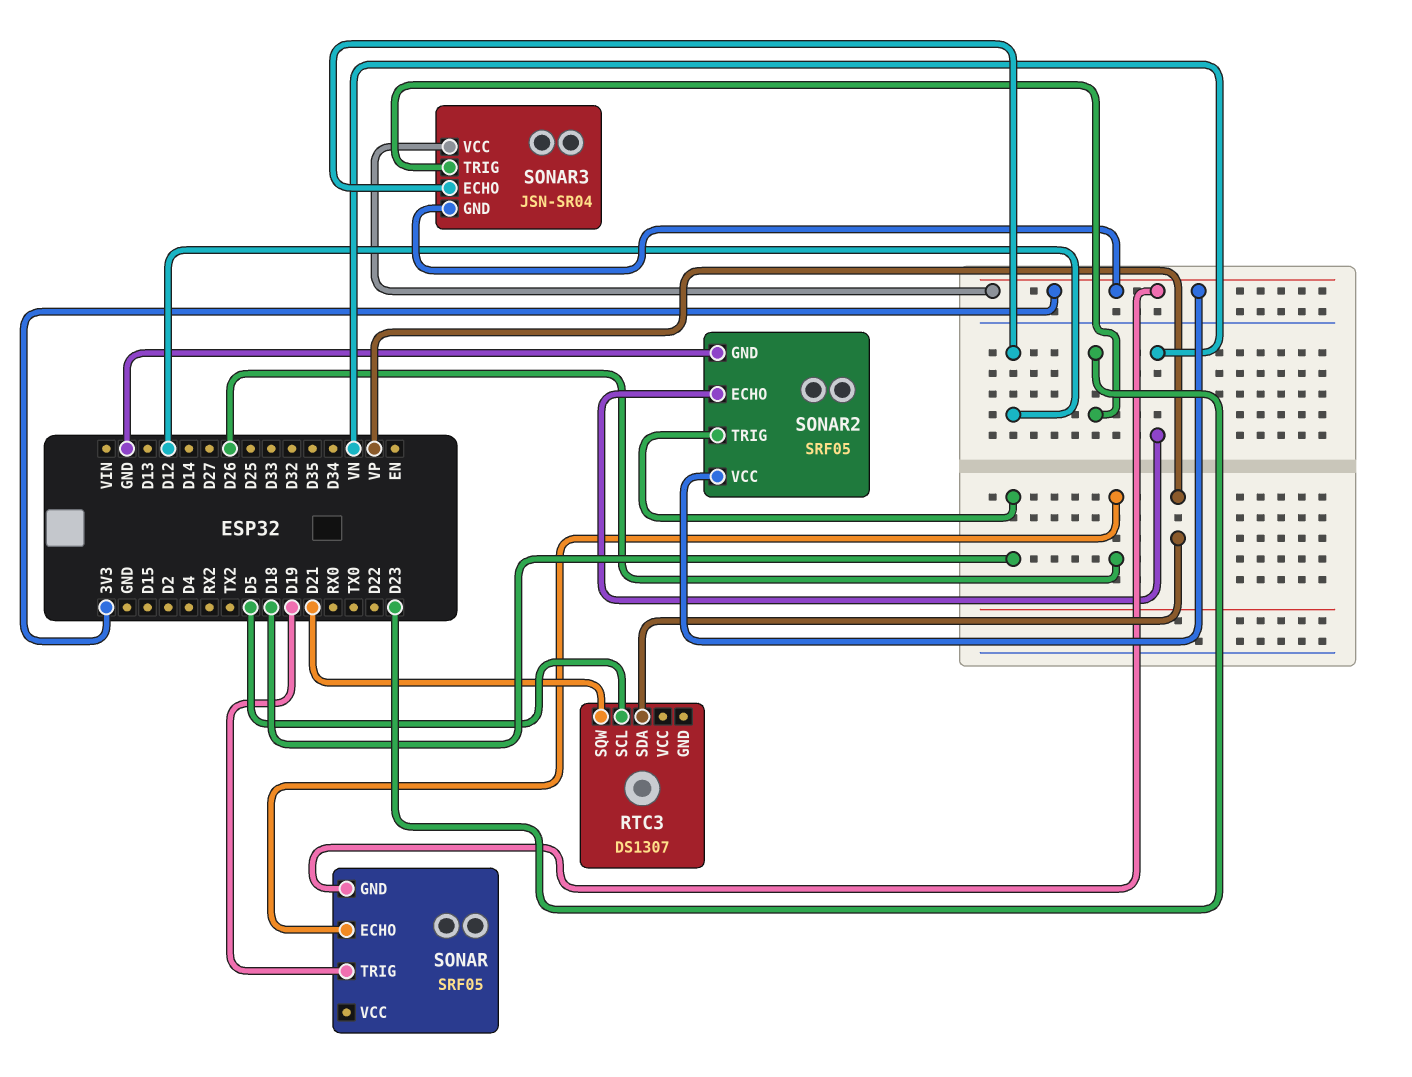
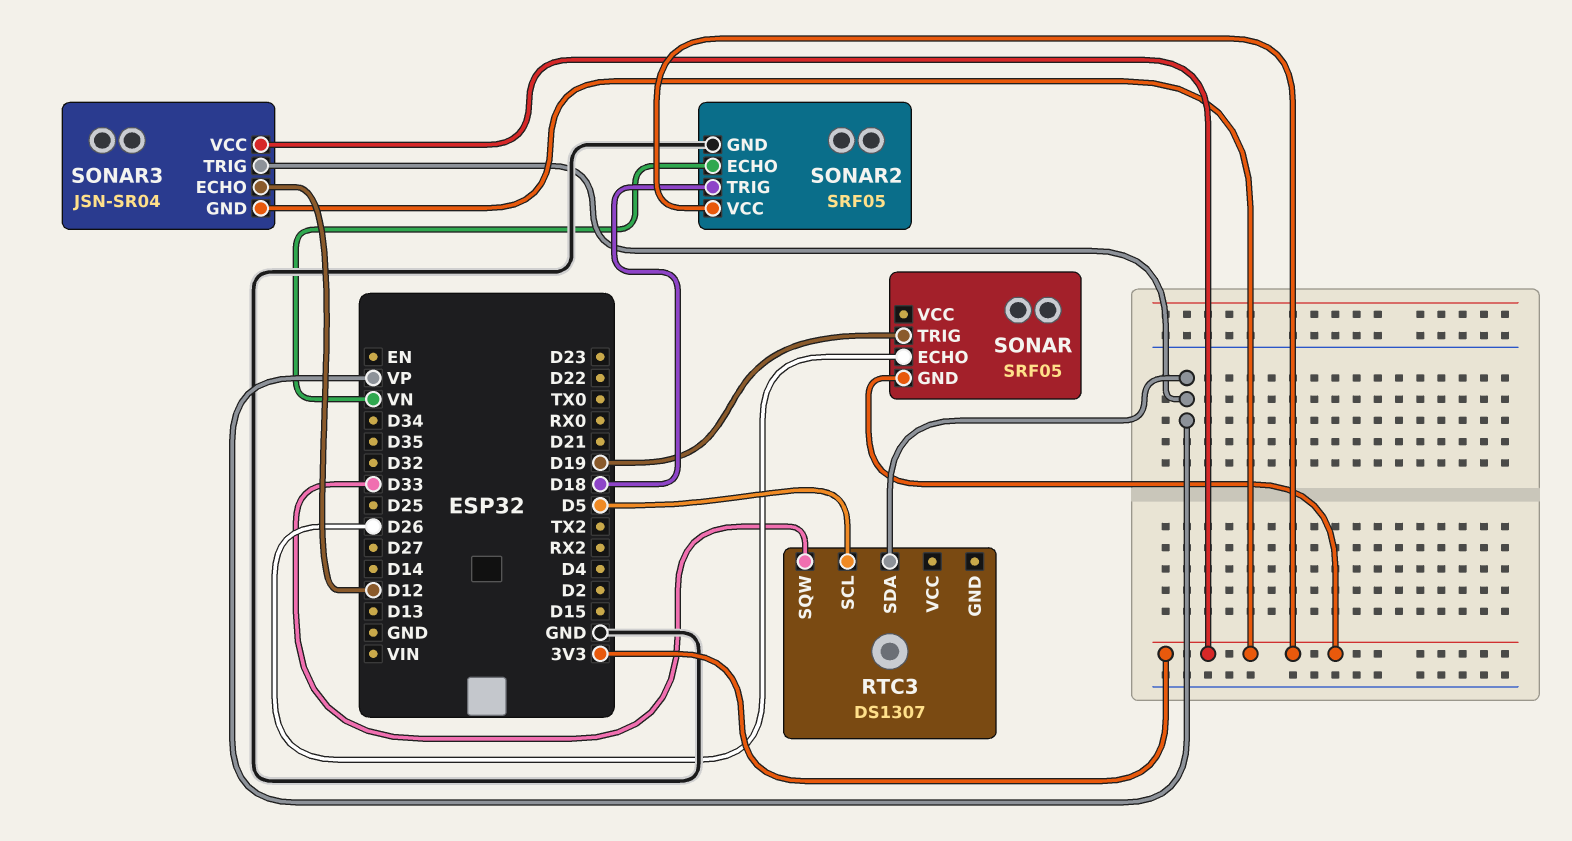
RTC3 pin SQW: D21 -> D33
SONAR3 pin TRIG: D23 -> VP

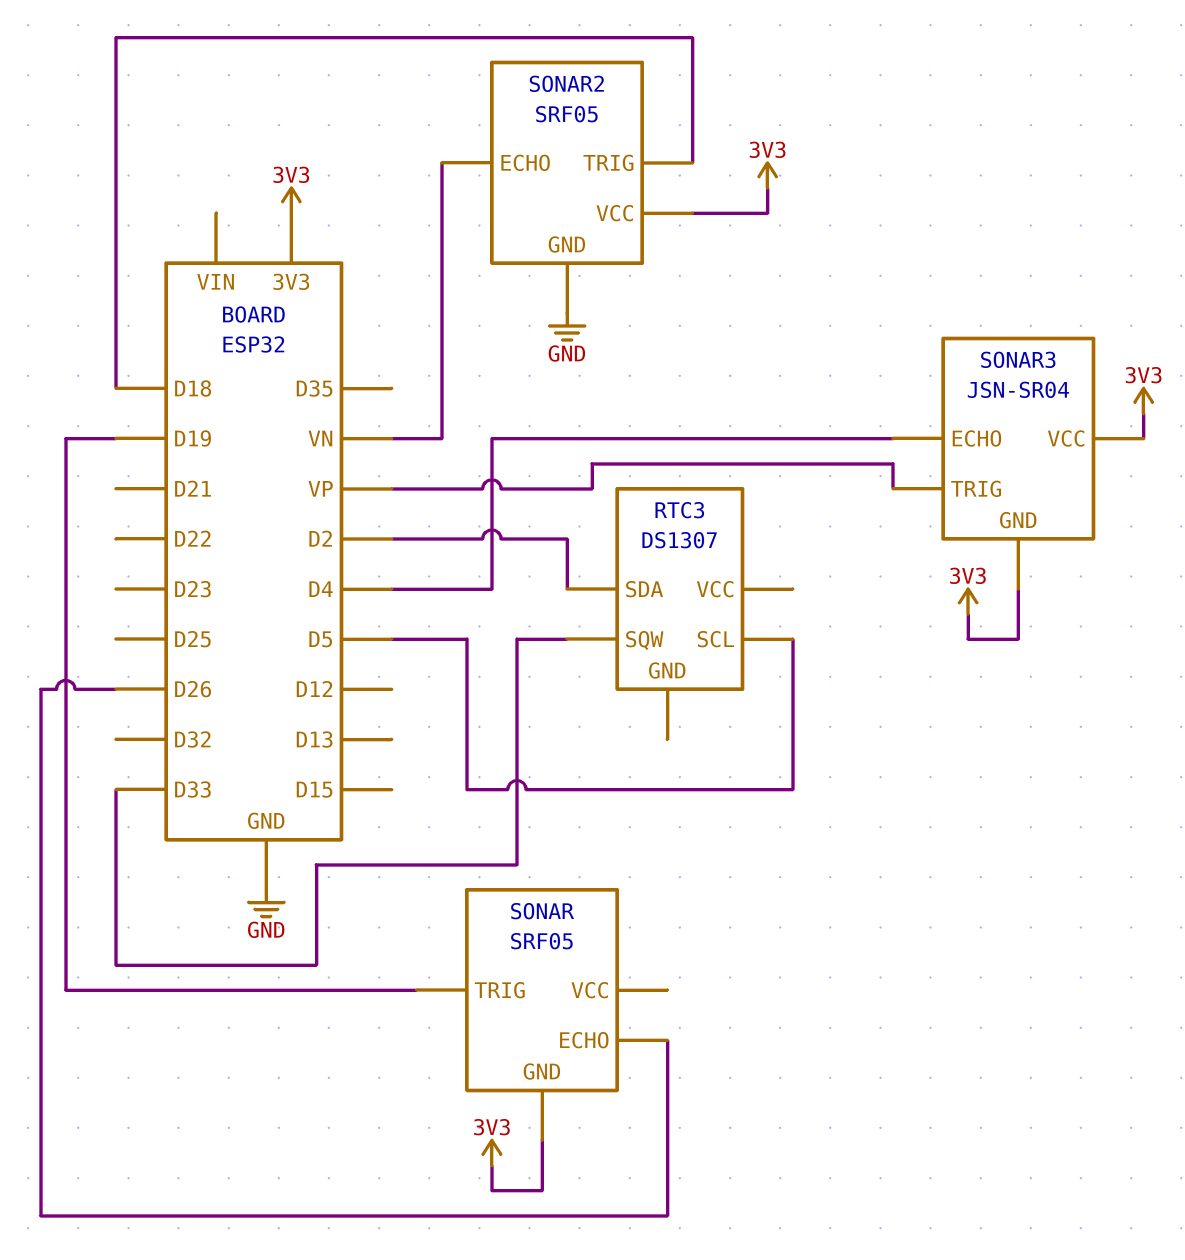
RTC3 pin SDA: VP -> D2
SONAR3 pin ECHO: D12 -> D4

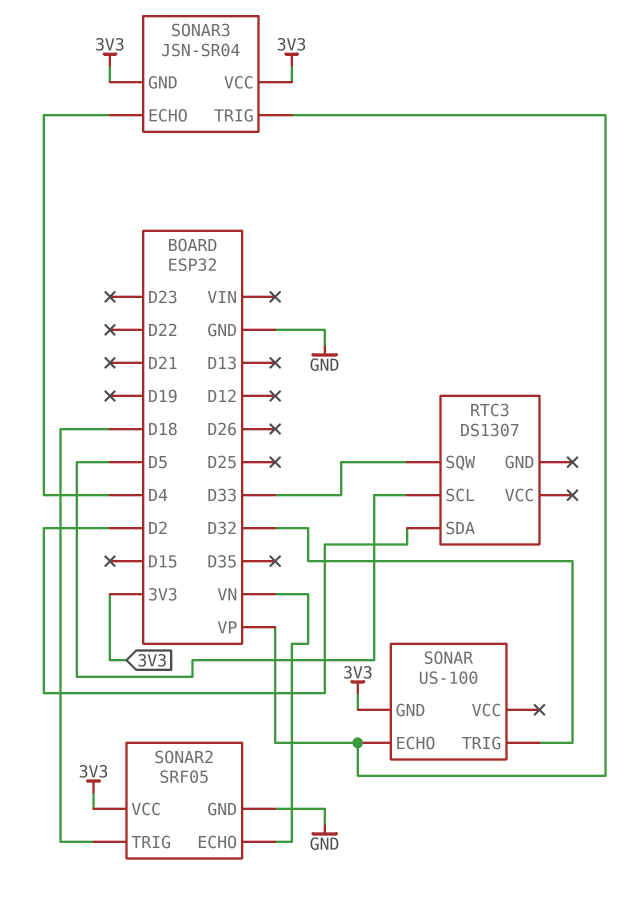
SONAR: SRF05 -> US-100
SONAR pin ECHO: D26 -> VP
SONAR pin TRIG: D19 -> D32

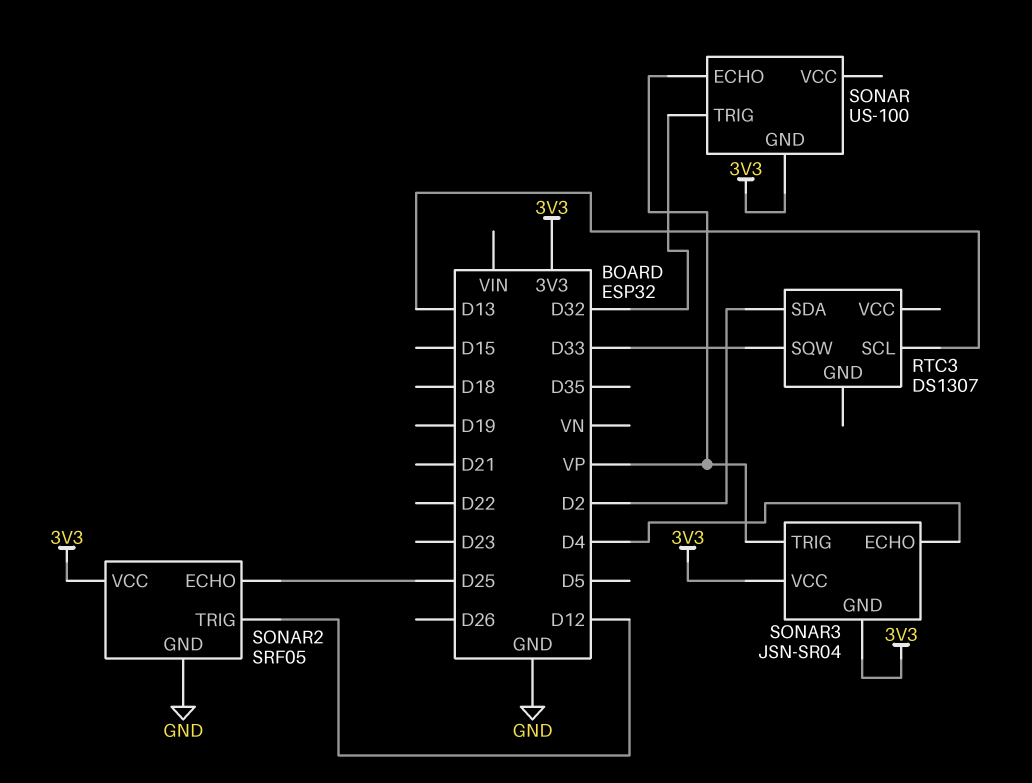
RTC3 pin SCL: D5 -> D13
SONAR2 pin ECHO: VN -> D25
SONAR2 pin TRIG: D18 -> D12

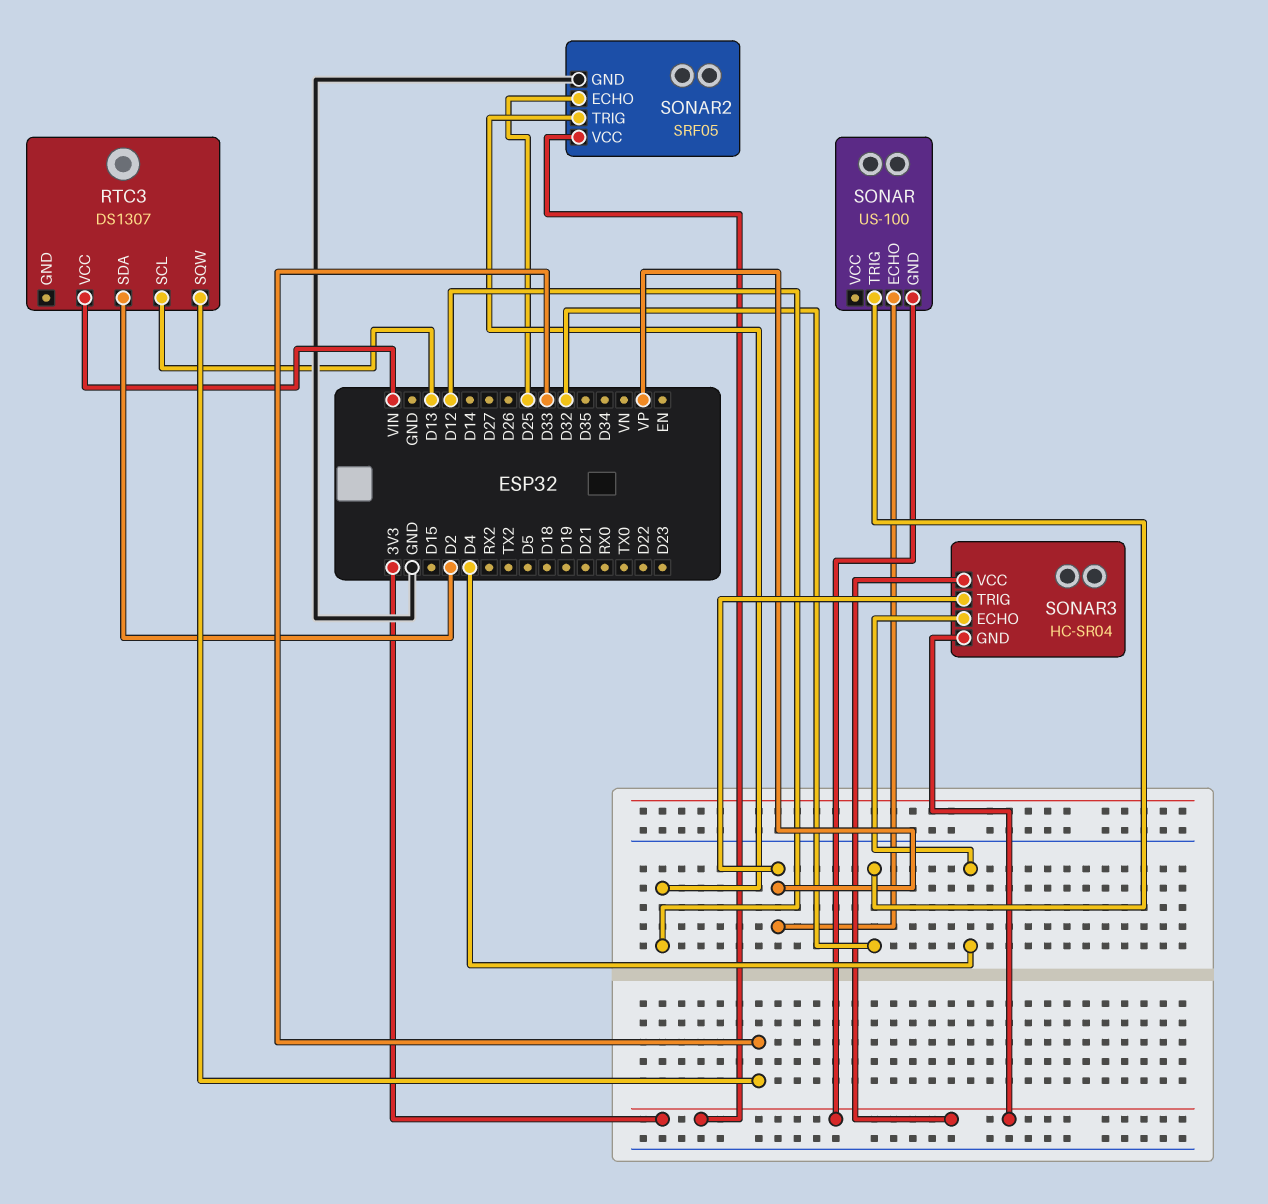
RTC3 pin VCC: none -> VIN
SONAR3: JSN-SR04 -> HC-SR04

